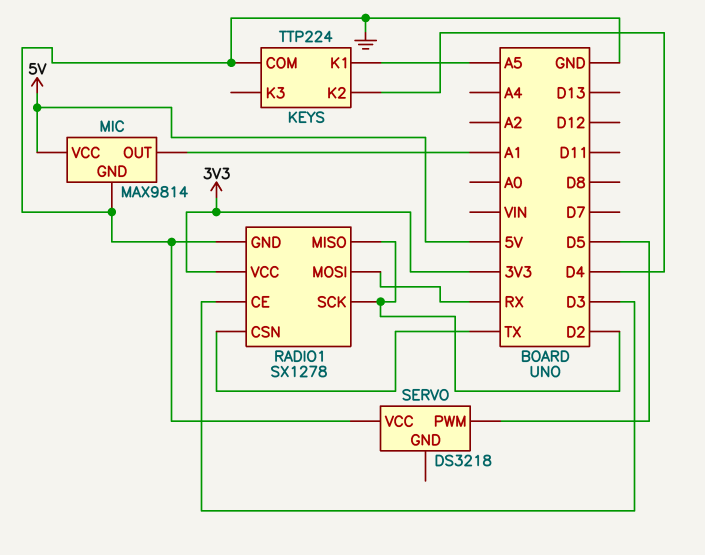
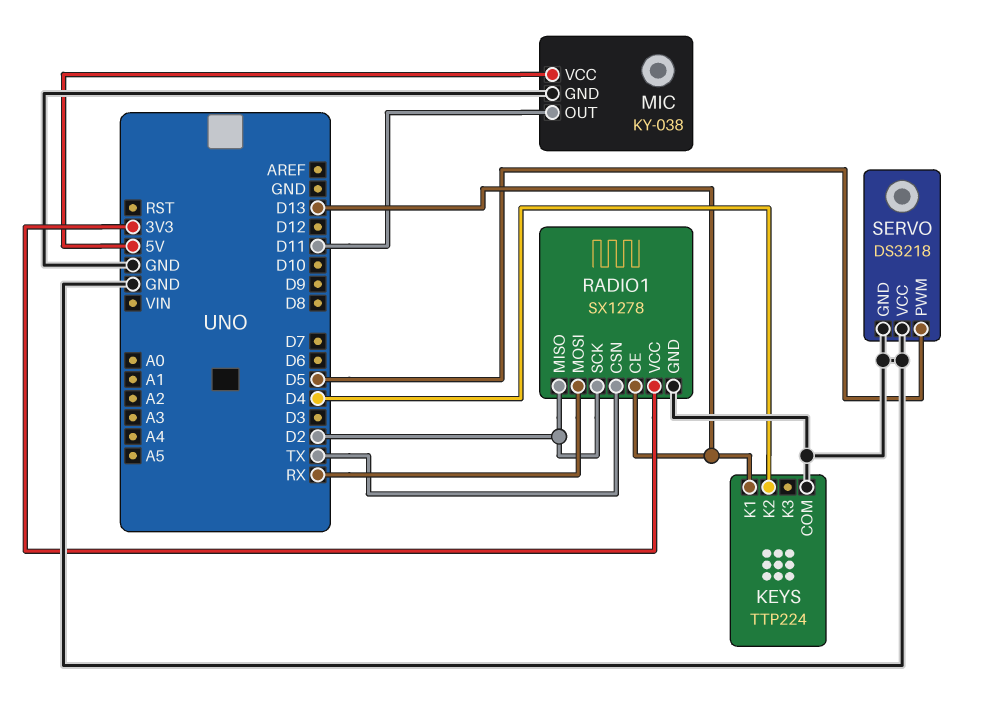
KEYS pin K1: A5 -> D13
MIC: MAX9814 -> KY-038
MIC pin OUT: A1 -> D11
RADIO1 pin CE: D3 -> D13
SERVO pin GND: none -> GND

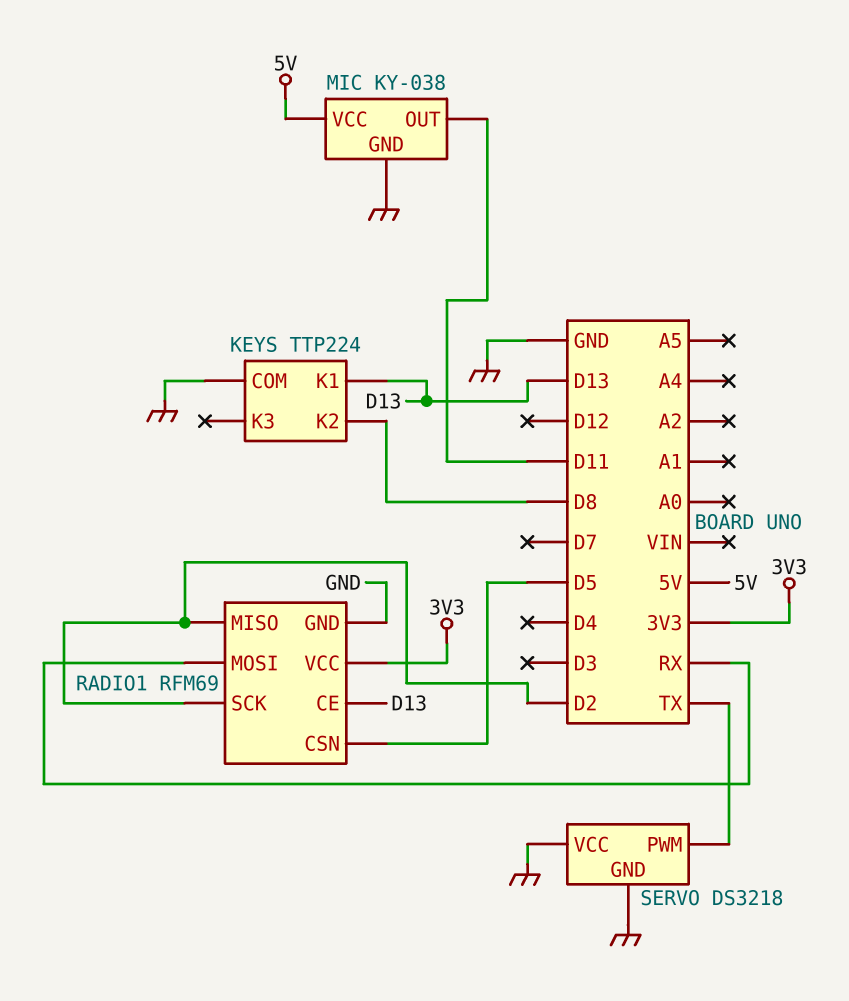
KEYS pin K2: D4 -> D8
RADIO1: SX1278 -> RFM69
RADIO1 pin CSN: TX -> D5
SERVO pin PWM: D5 -> TX

